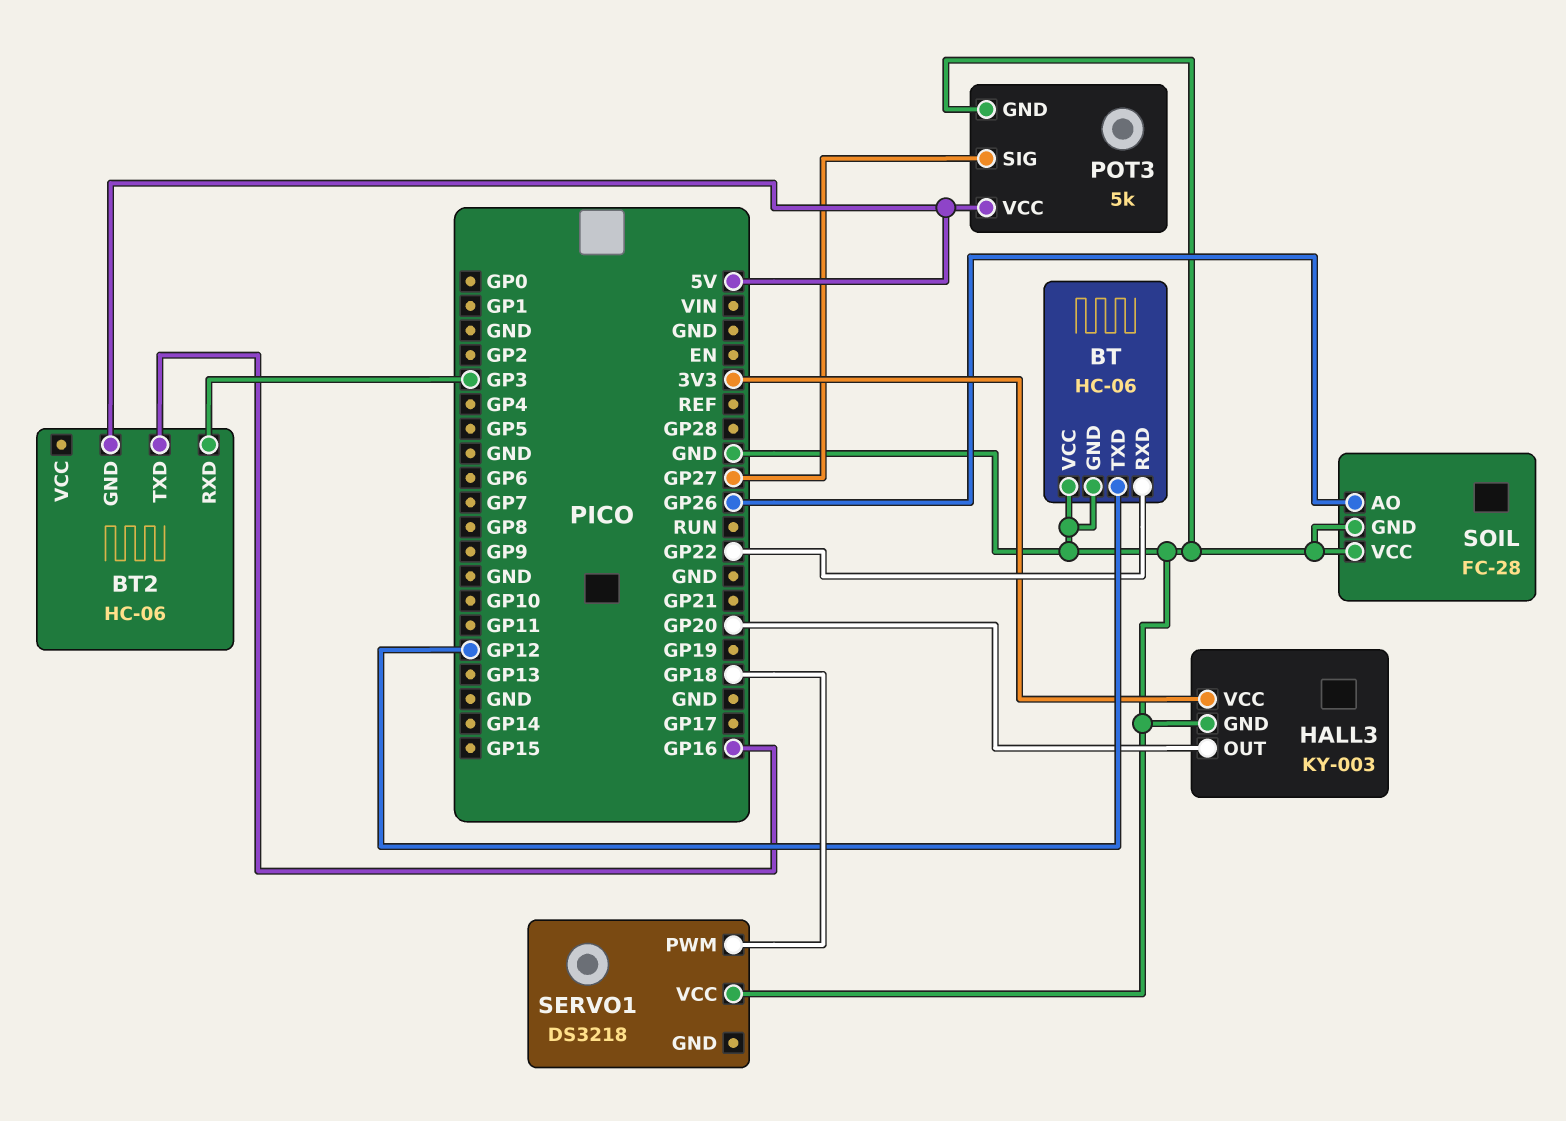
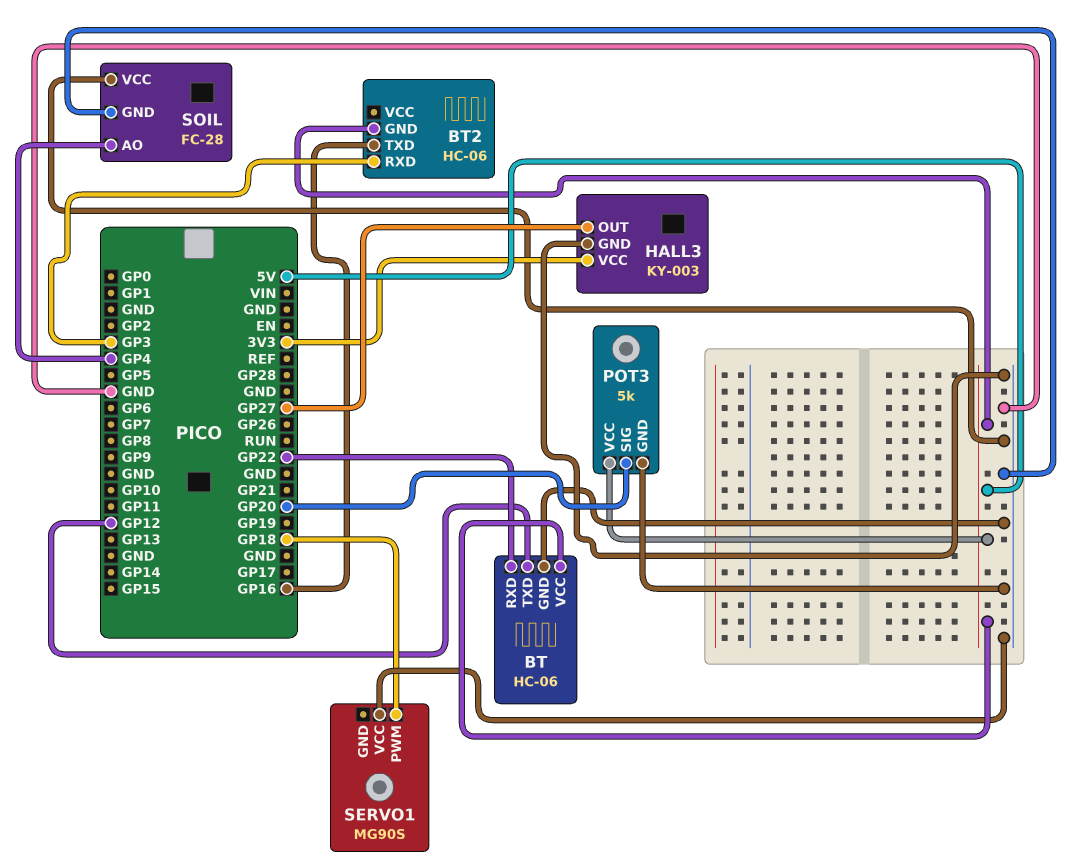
BT pin VCC: GND -> 5V
HALL3 pin OUT: GP20 -> GP27
POT3 pin SIG: GP27 -> GP20
SERVO1: DS3218 -> MG90S
SOIL pin AO: GP26 -> GP4

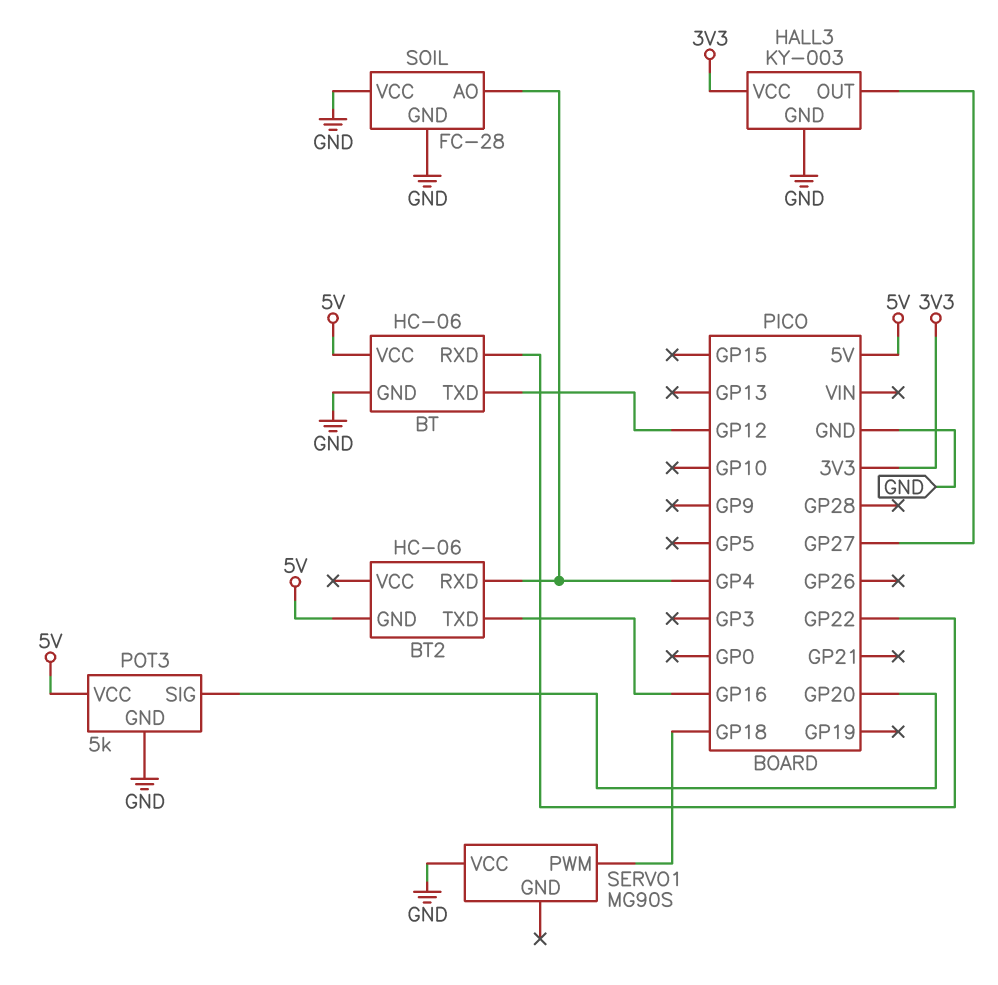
BT2 pin RXD: GP3 -> GP4

